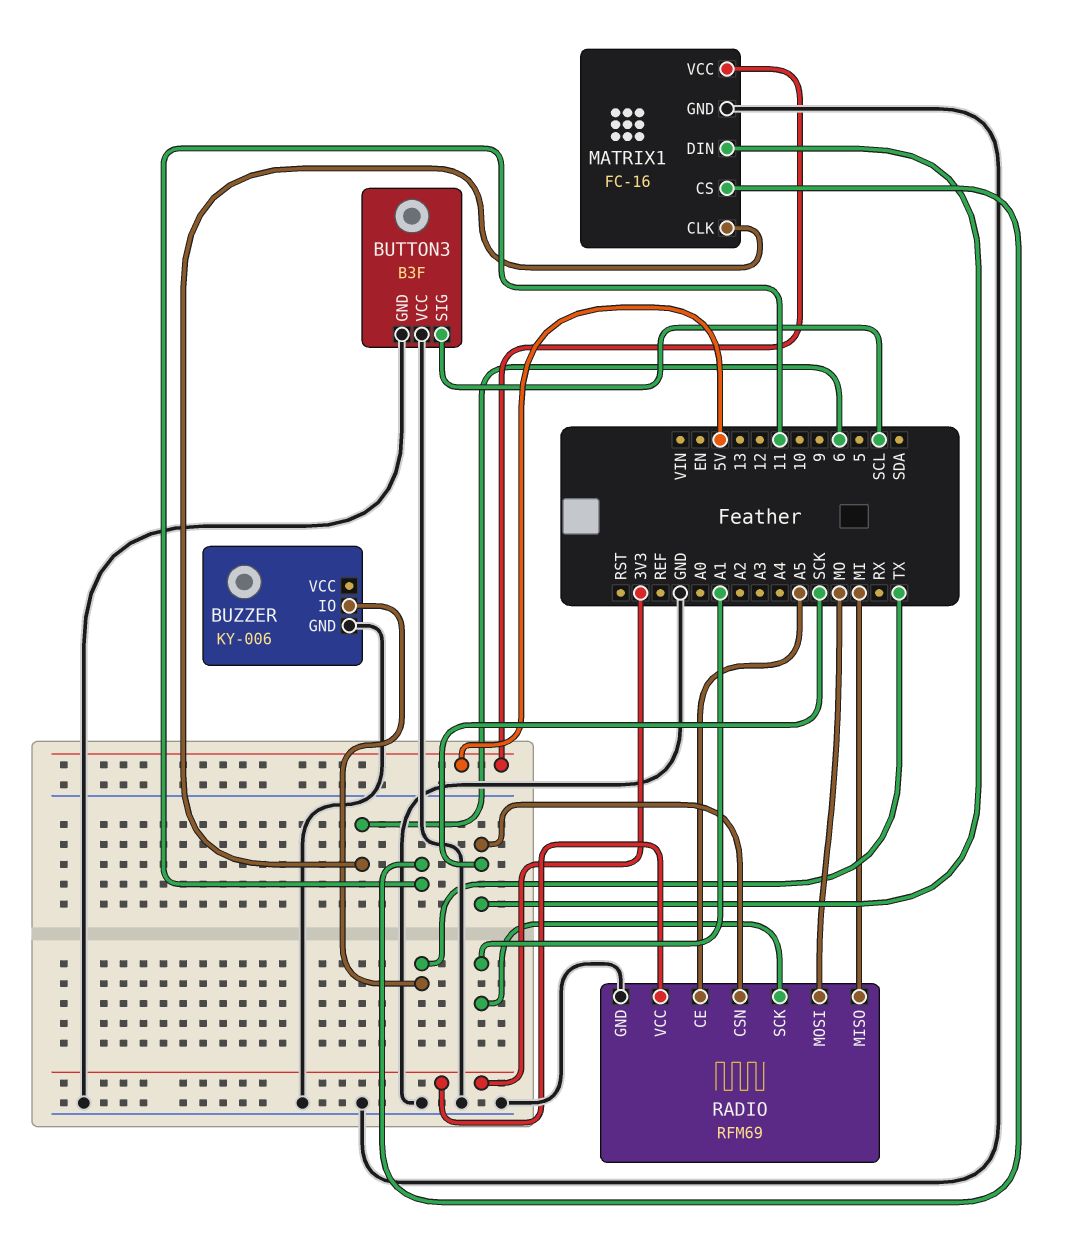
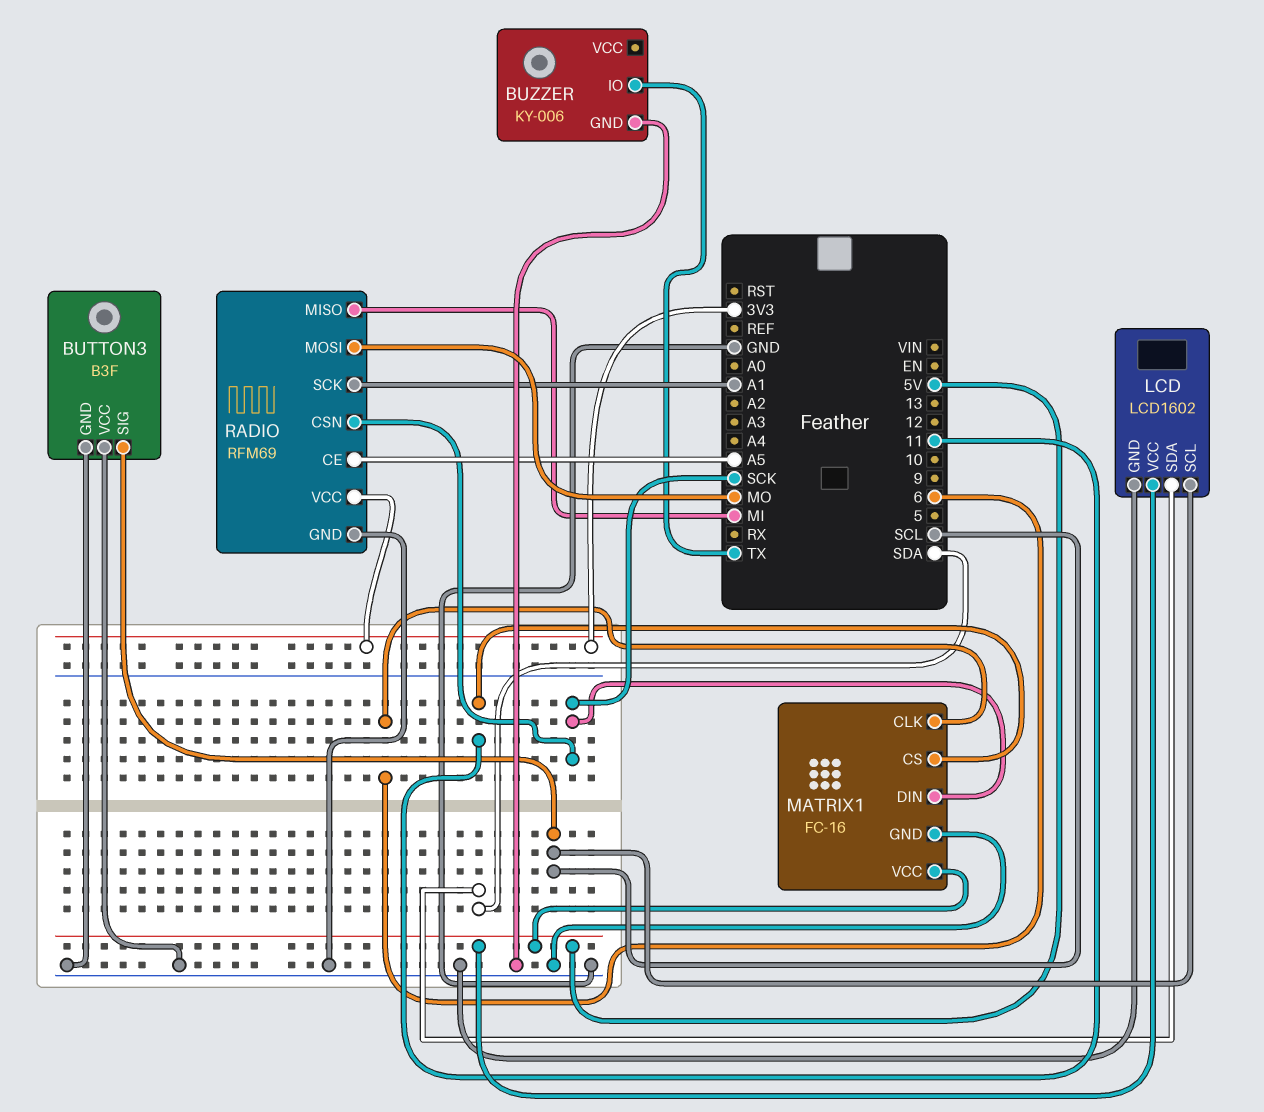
LCD: none -> LCD1602
LCD pin GND: none -> GND
LCD pin SCL: none -> SCL
LCD pin SDA: none -> SDA
LCD pin VCC: none -> 5V

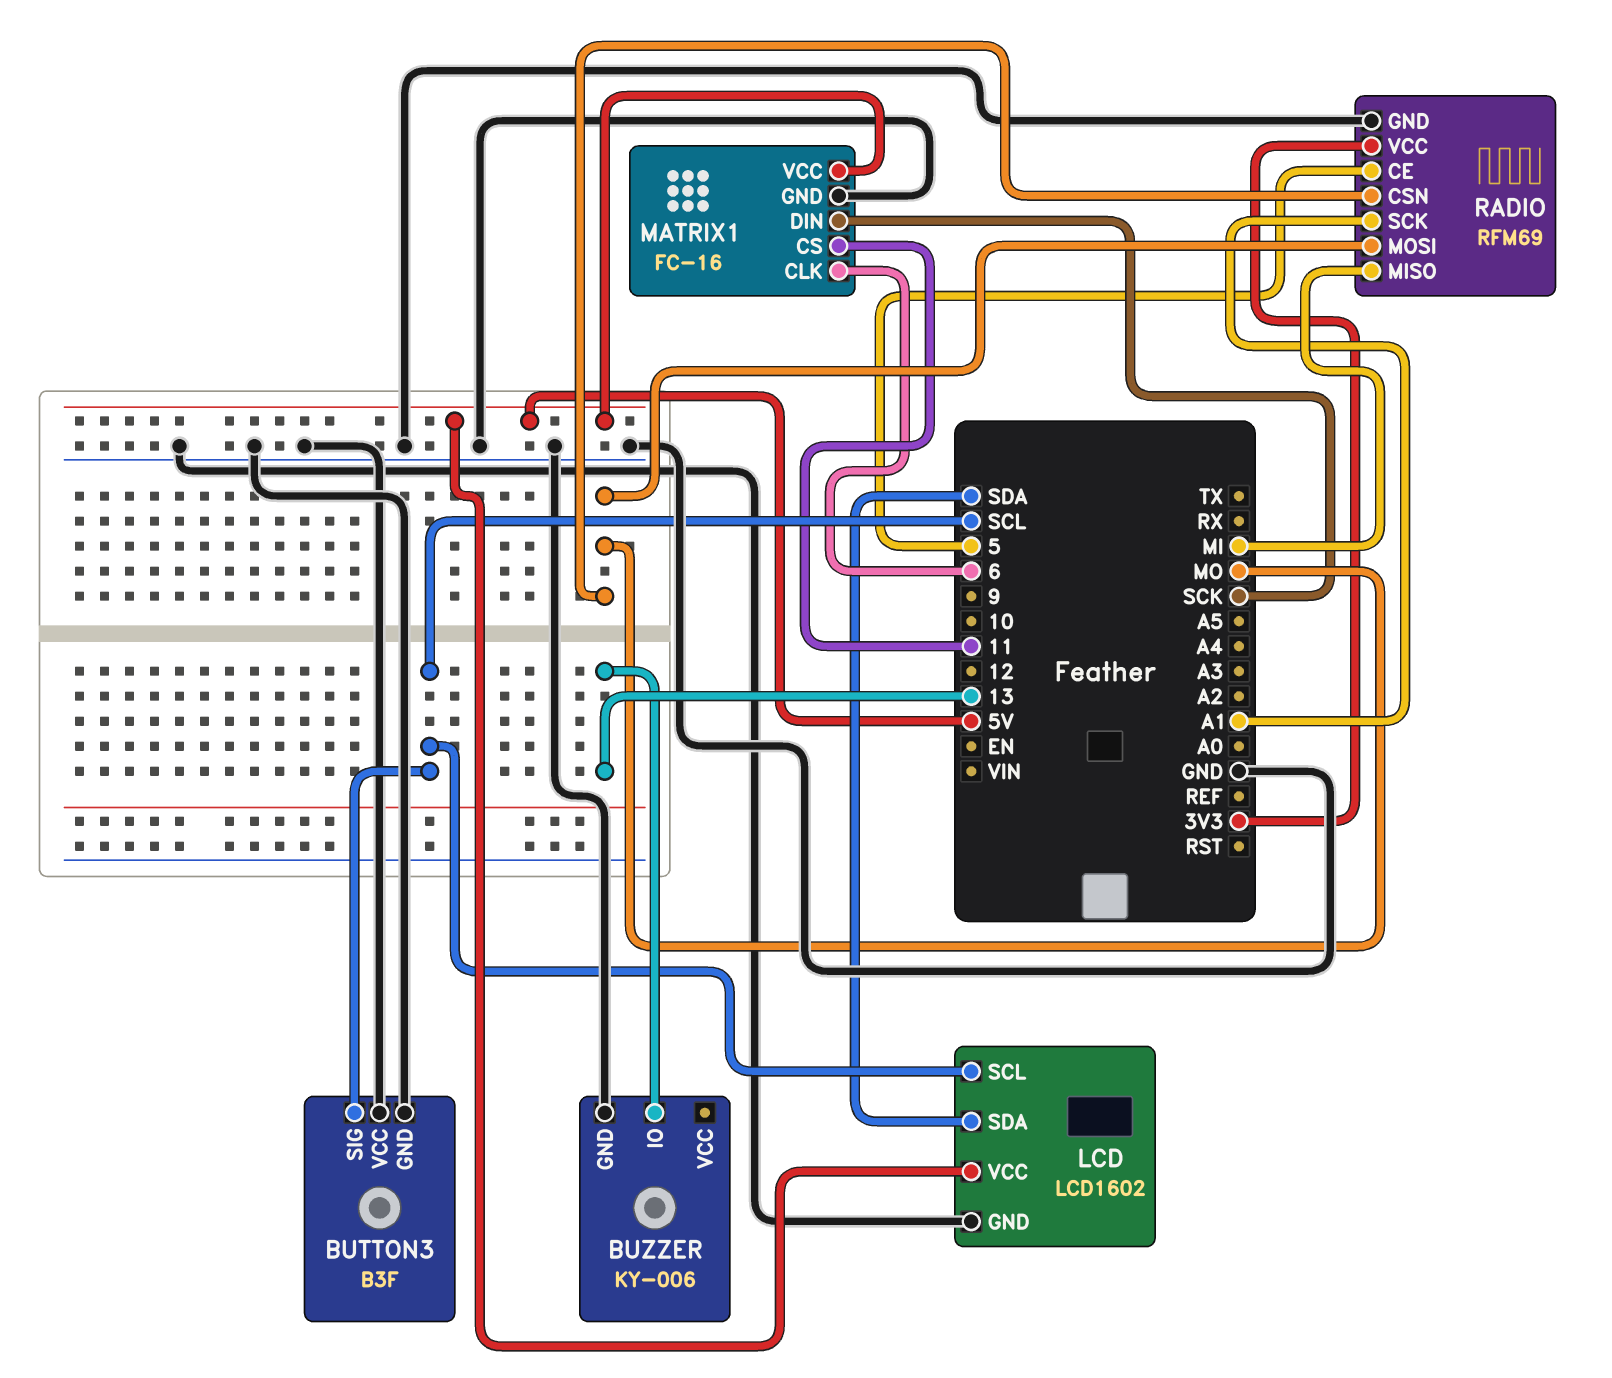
BUZZER pin IO: TX -> 13
RADIO pin CE: A5 -> 5
RADIO pin CSN: SCK -> MO

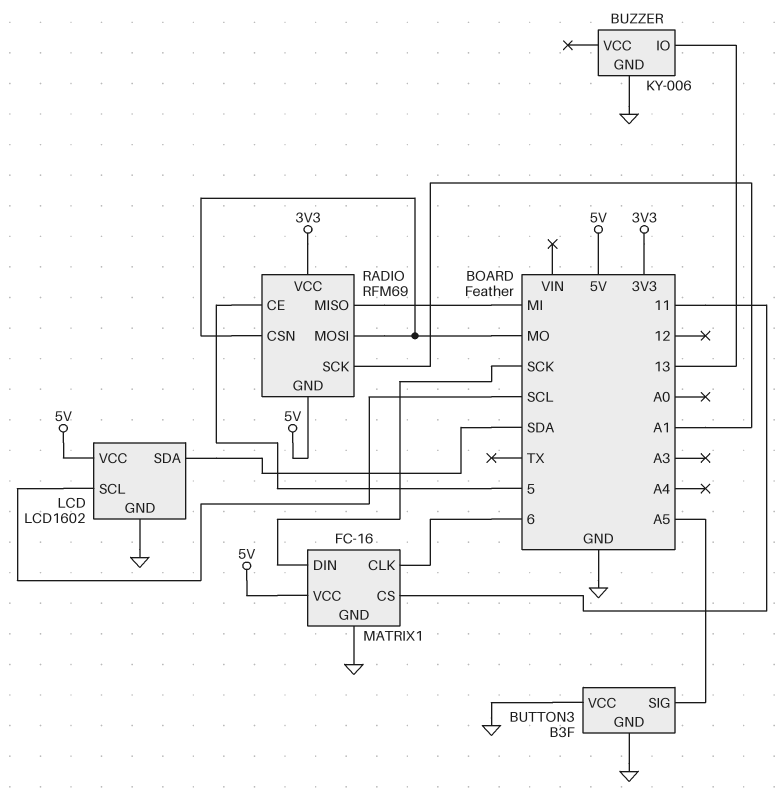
BUTTON3 pin SIG: SCL -> A5
RADIO pin GND: GND -> 5V

